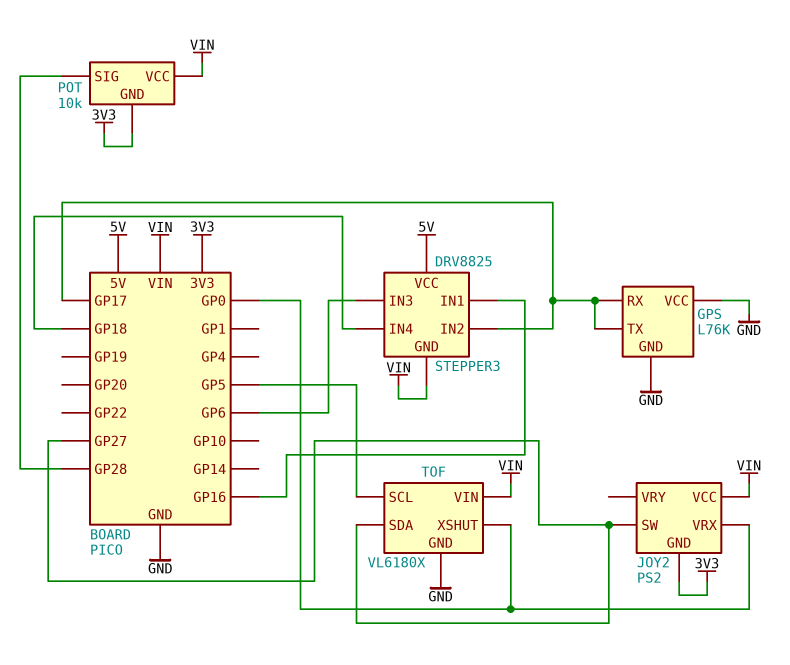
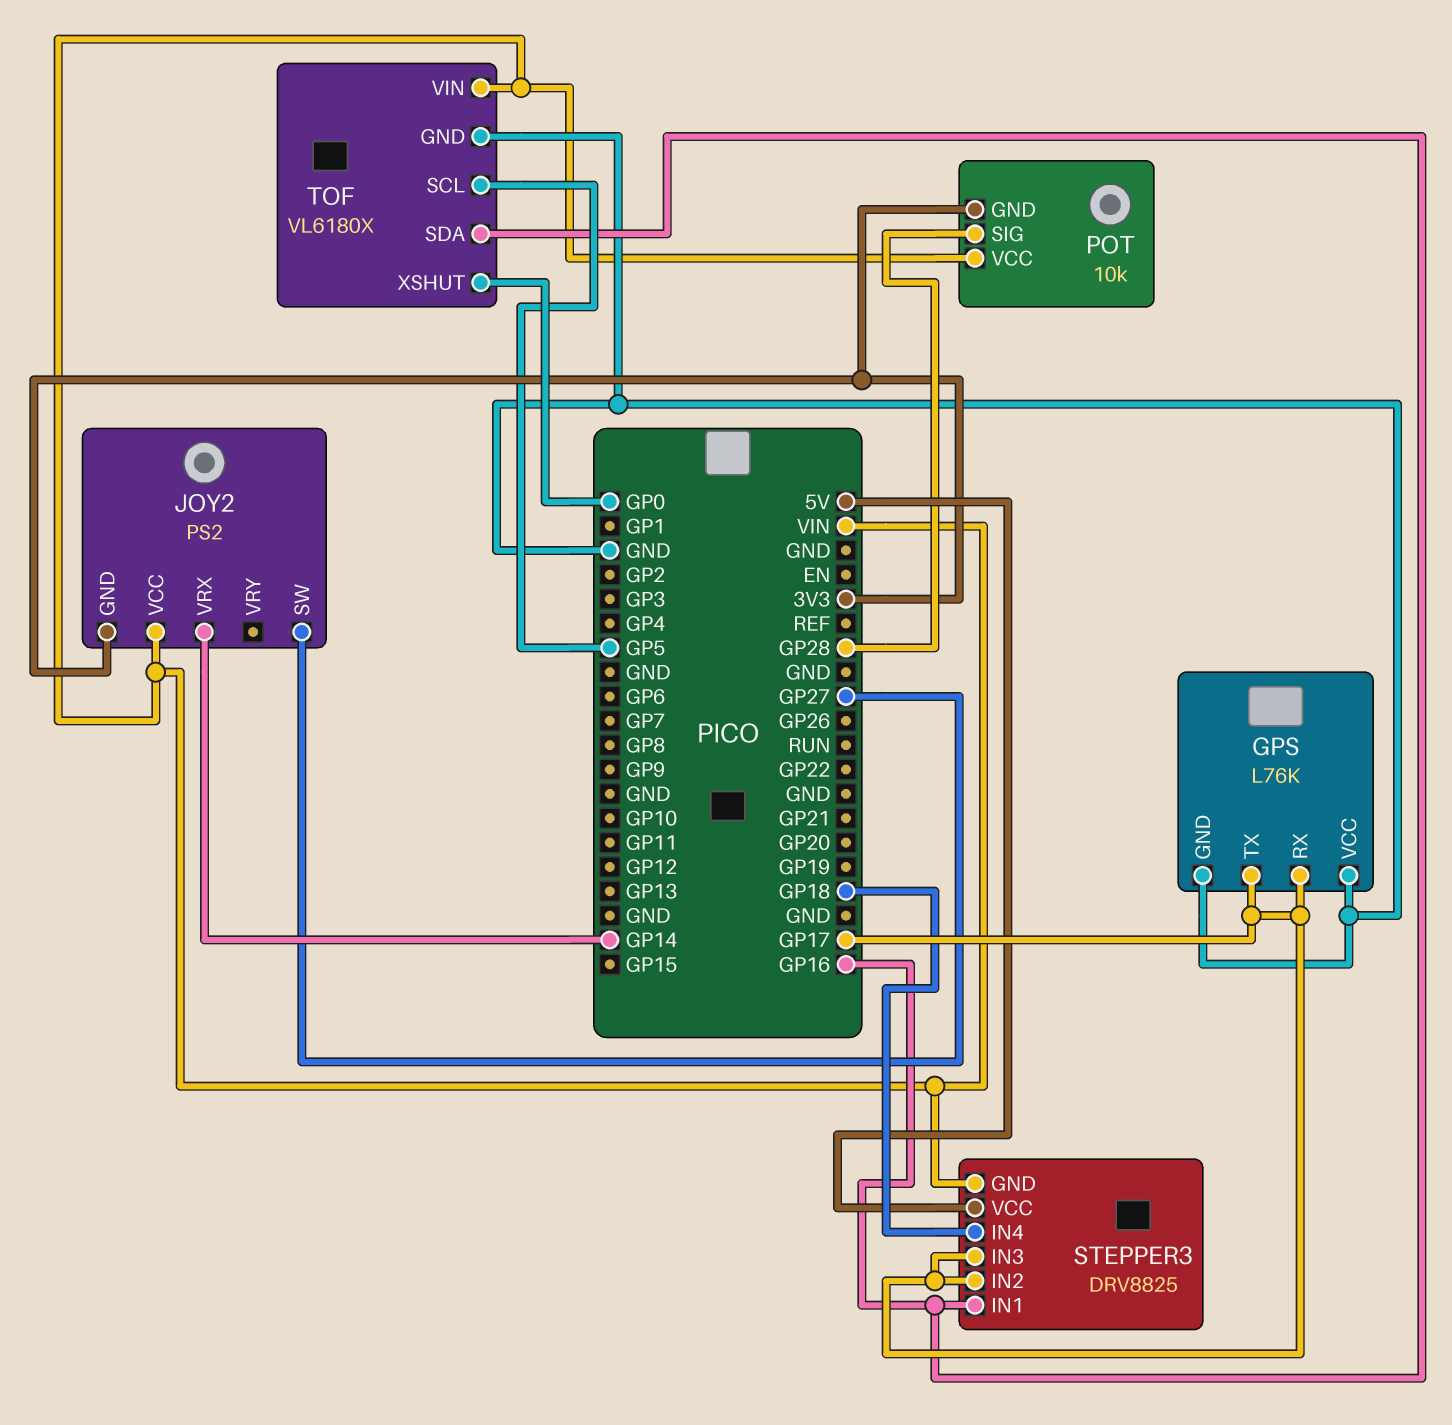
JOY2 pin VRX: GP0 -> GP14
STEPPER3 pin IN3: GP6 -> GP17
TOF pin SDA: GP27 -> GP16

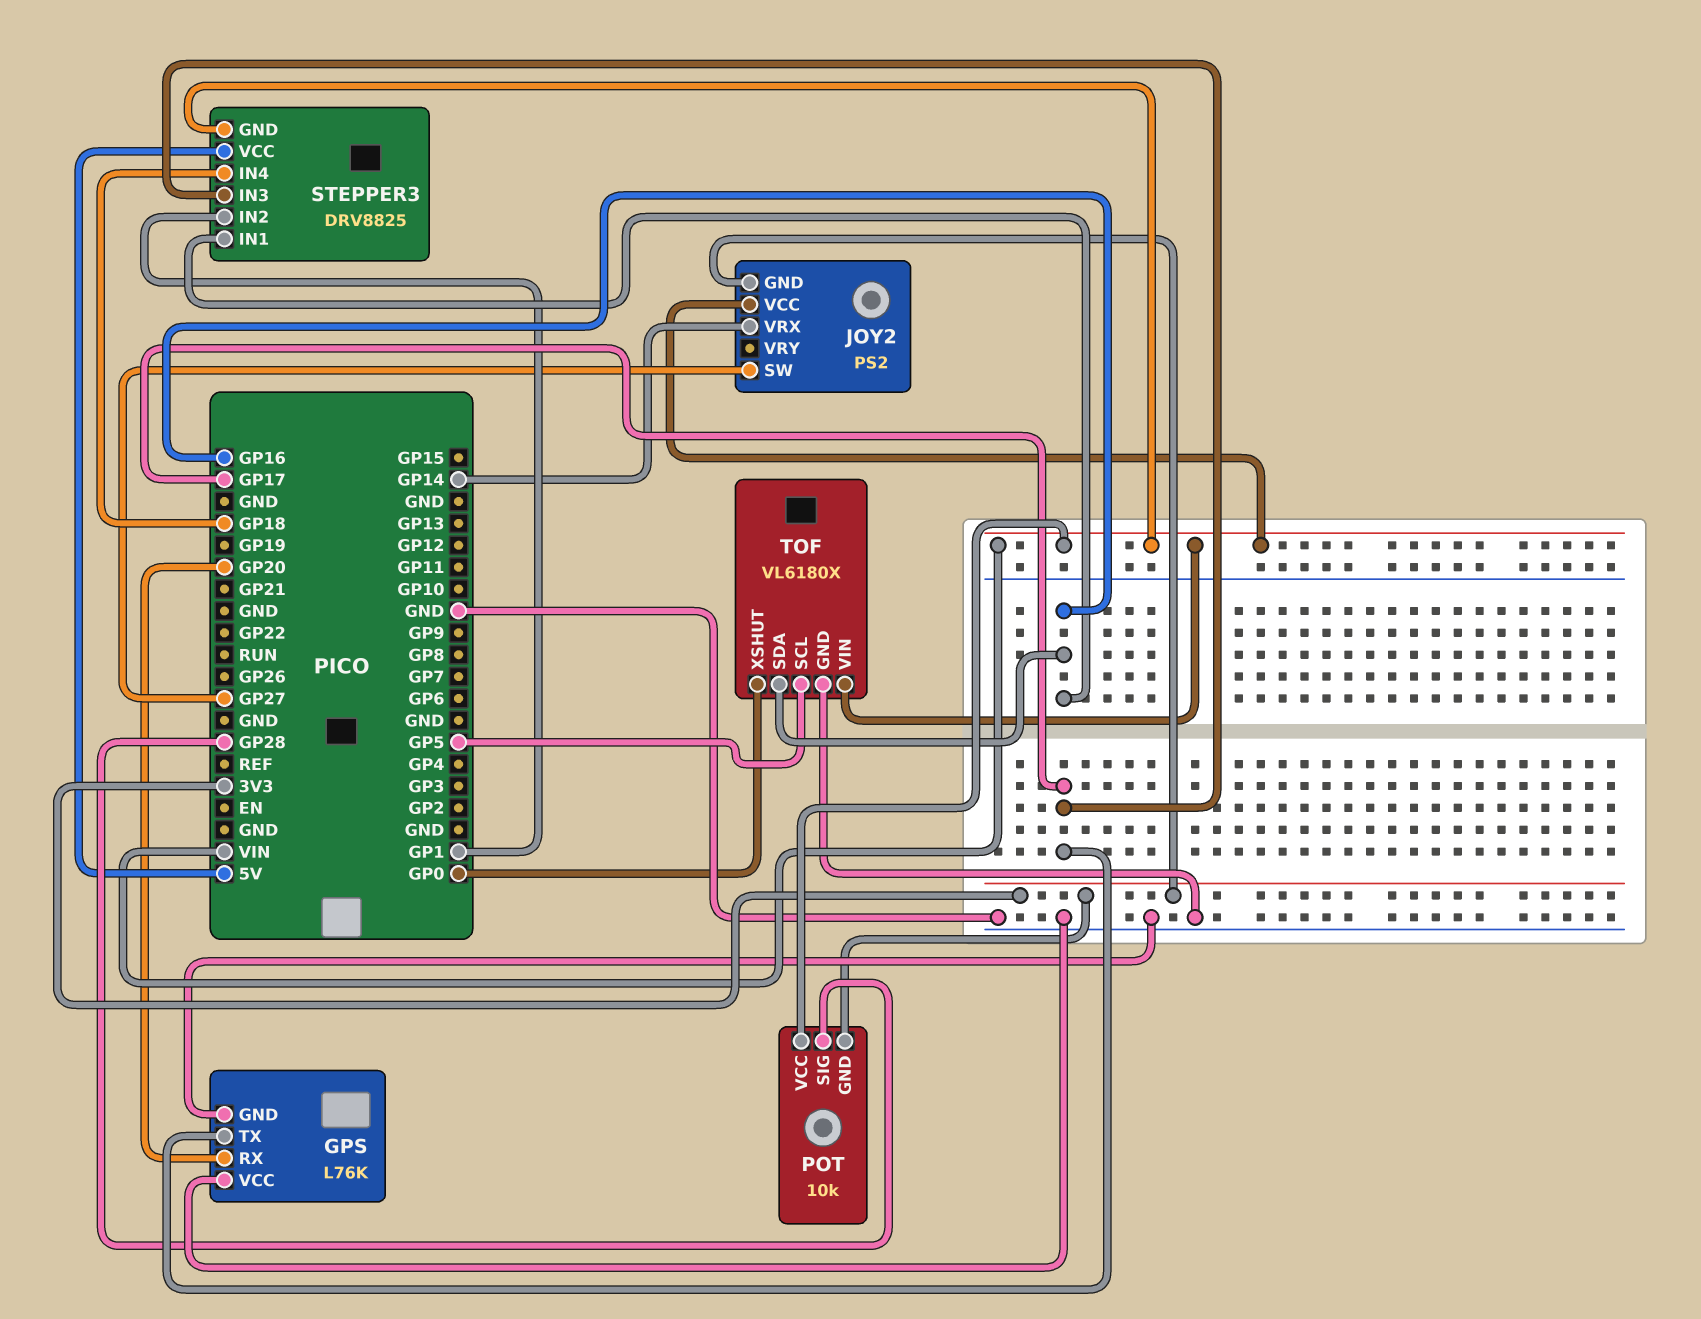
GPS pin RX: GP17 -> GP20
STEPPER3 pin IN2: GP17 -> GP1

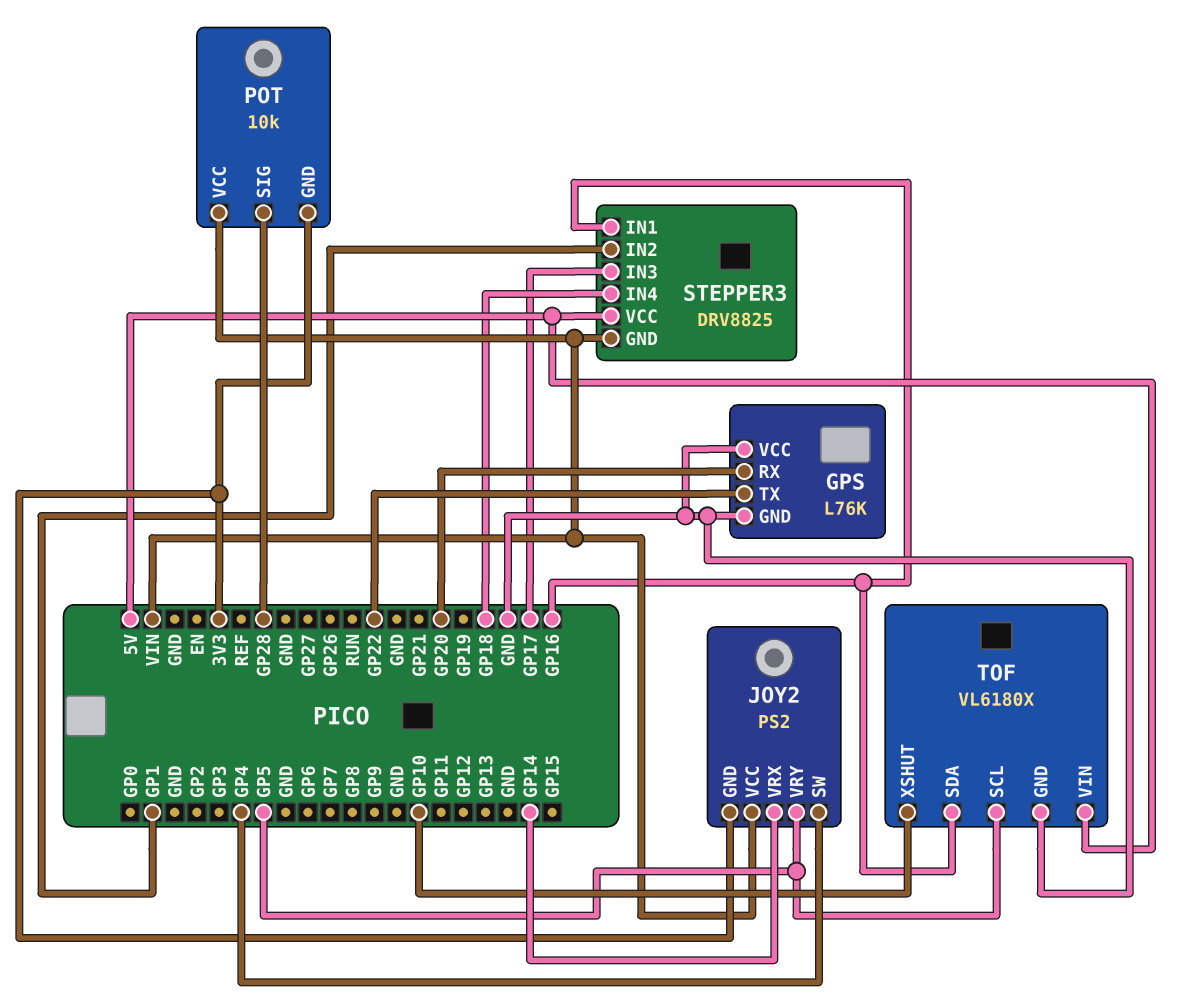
GPS pin TX: GP17 -> GP22
JOY2 pin SW: GP27 -> GP4
JOY2 pin VRY: none -> GP5
TOF pin VIN: VIN -> 5V
TOF pin XSHUT: GP0 -> GP10

